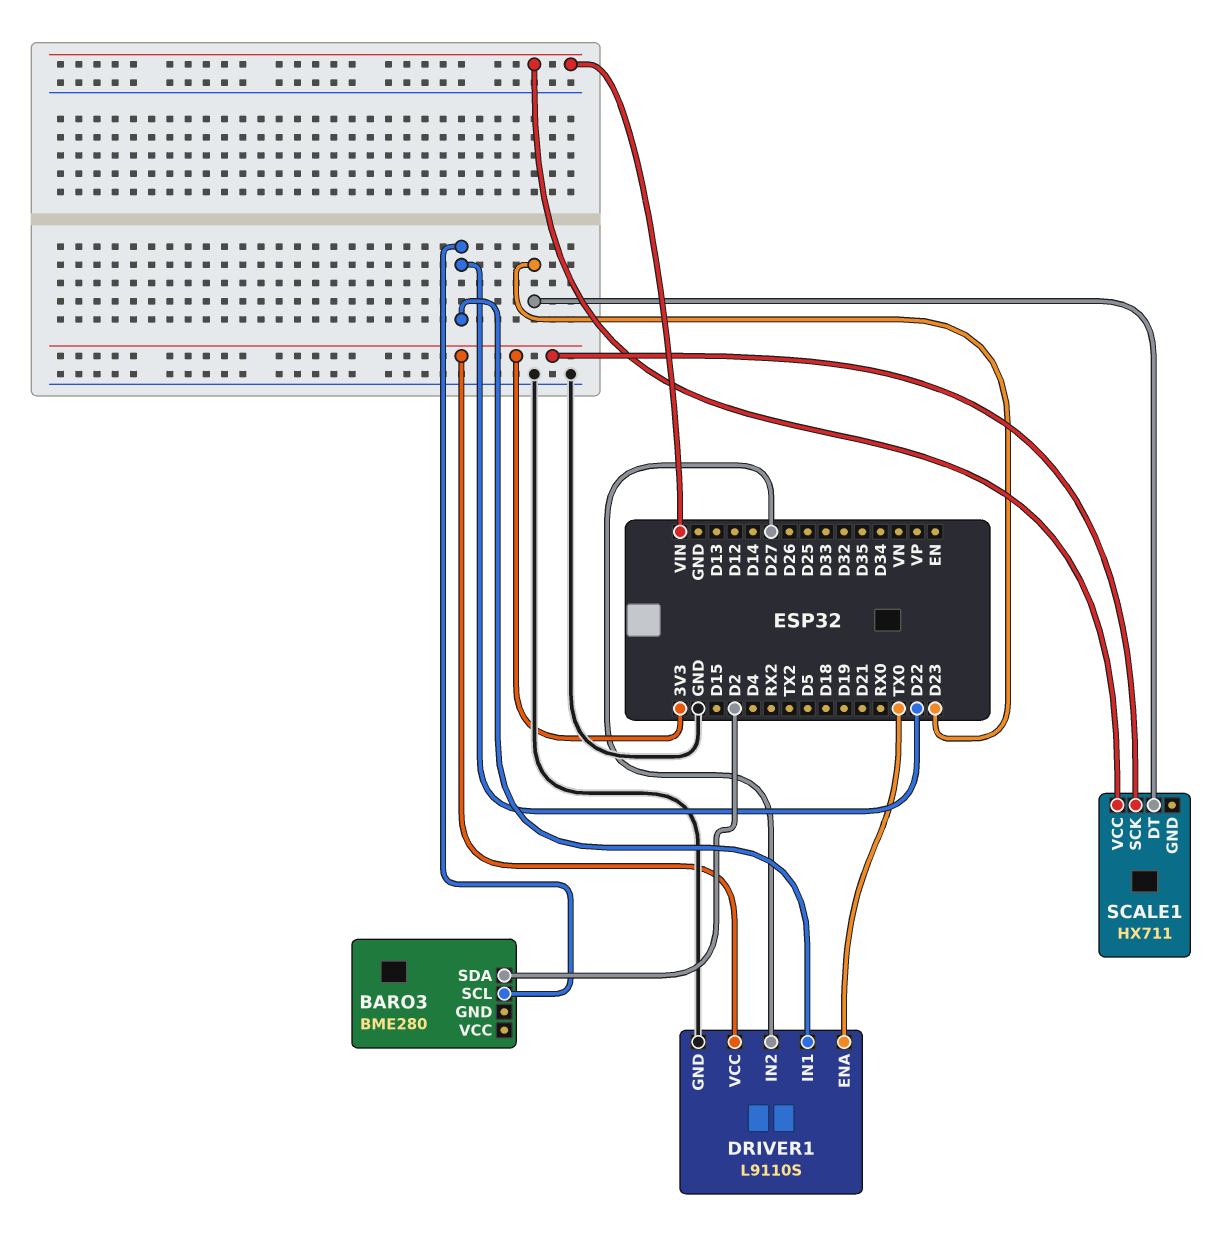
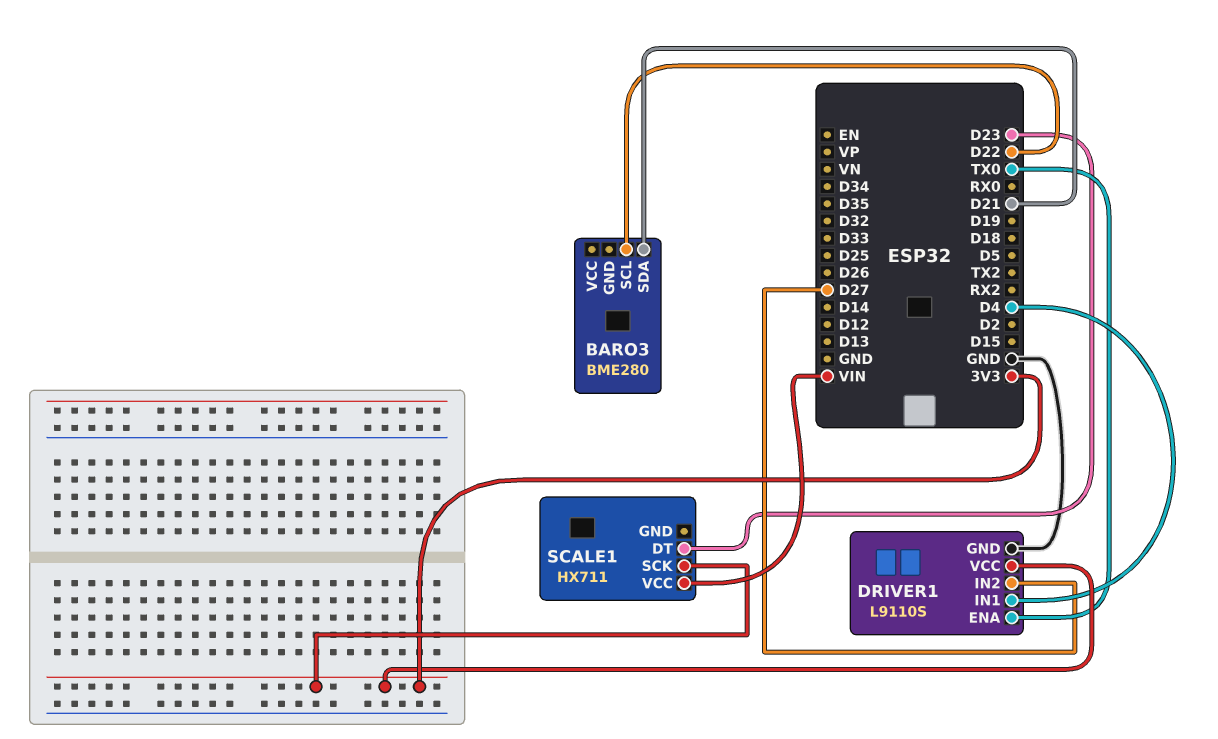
BARO3 pin SDA: D2 -> D21
DRIVER1 pin IN1: D22 -> D4

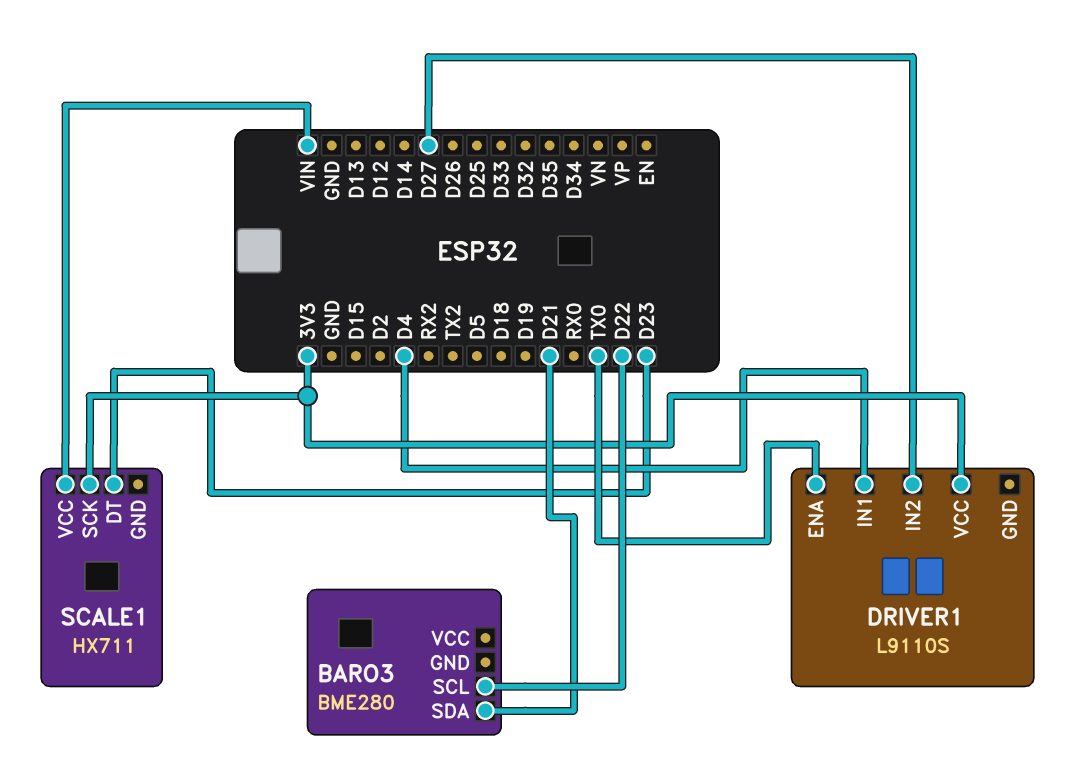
DRIVER1 pin GND: GND -> none

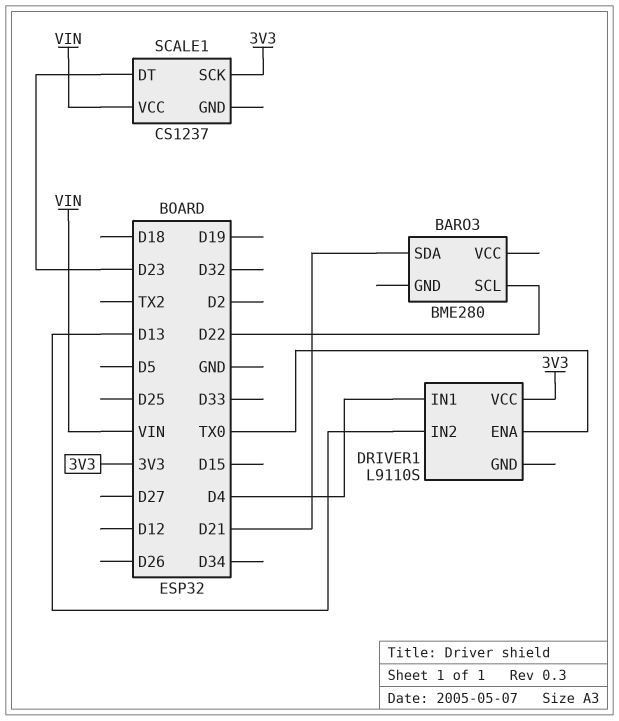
DRIVER1 pin IN2: D27 -> D13
SCALE1: HX711 -> CS1237

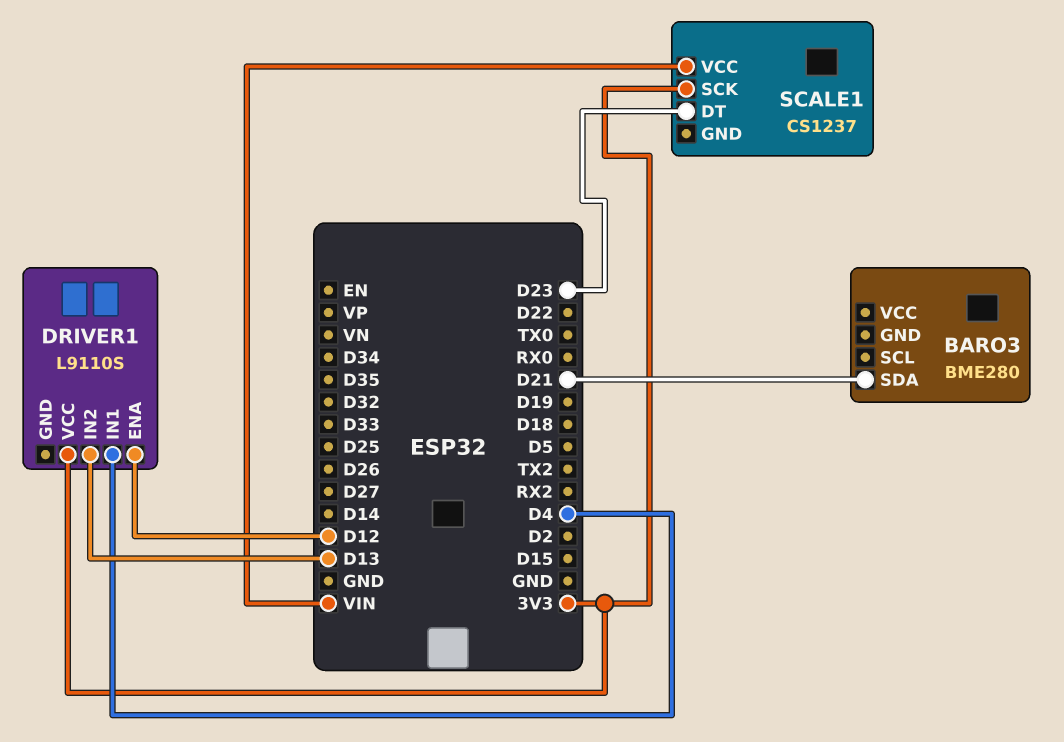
BARO3 pin SCL: D22 -> none
DRIVER1 pin ENA: TX0 -> D12

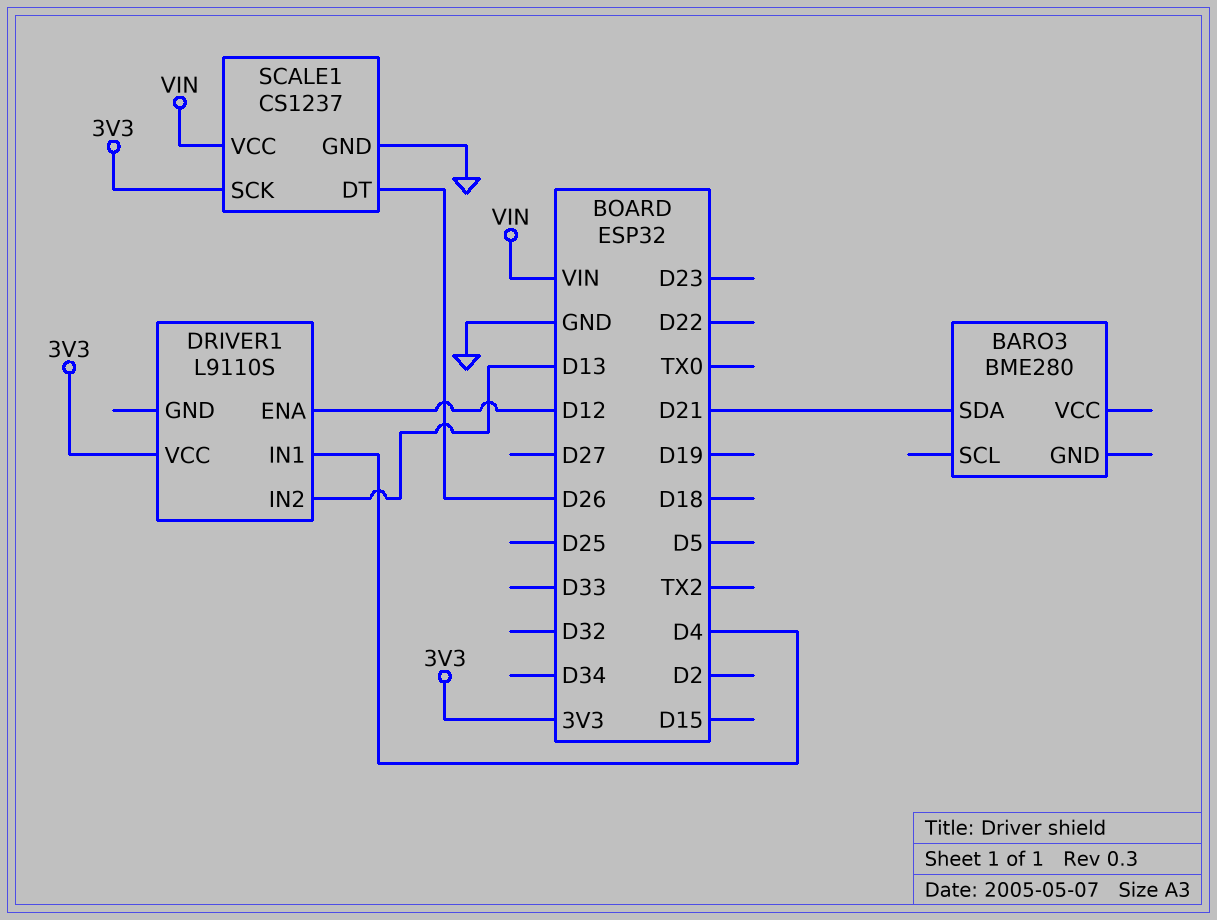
SCALE1 pin DT: D23 -> D26
SCALE1 pin GND: none -> GND

